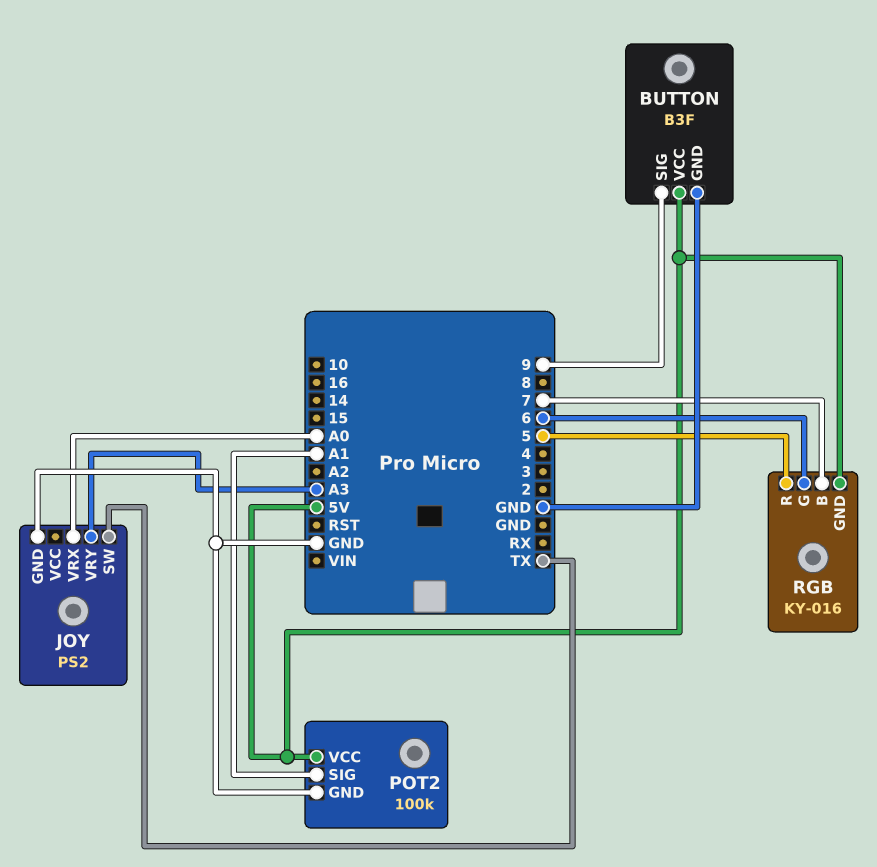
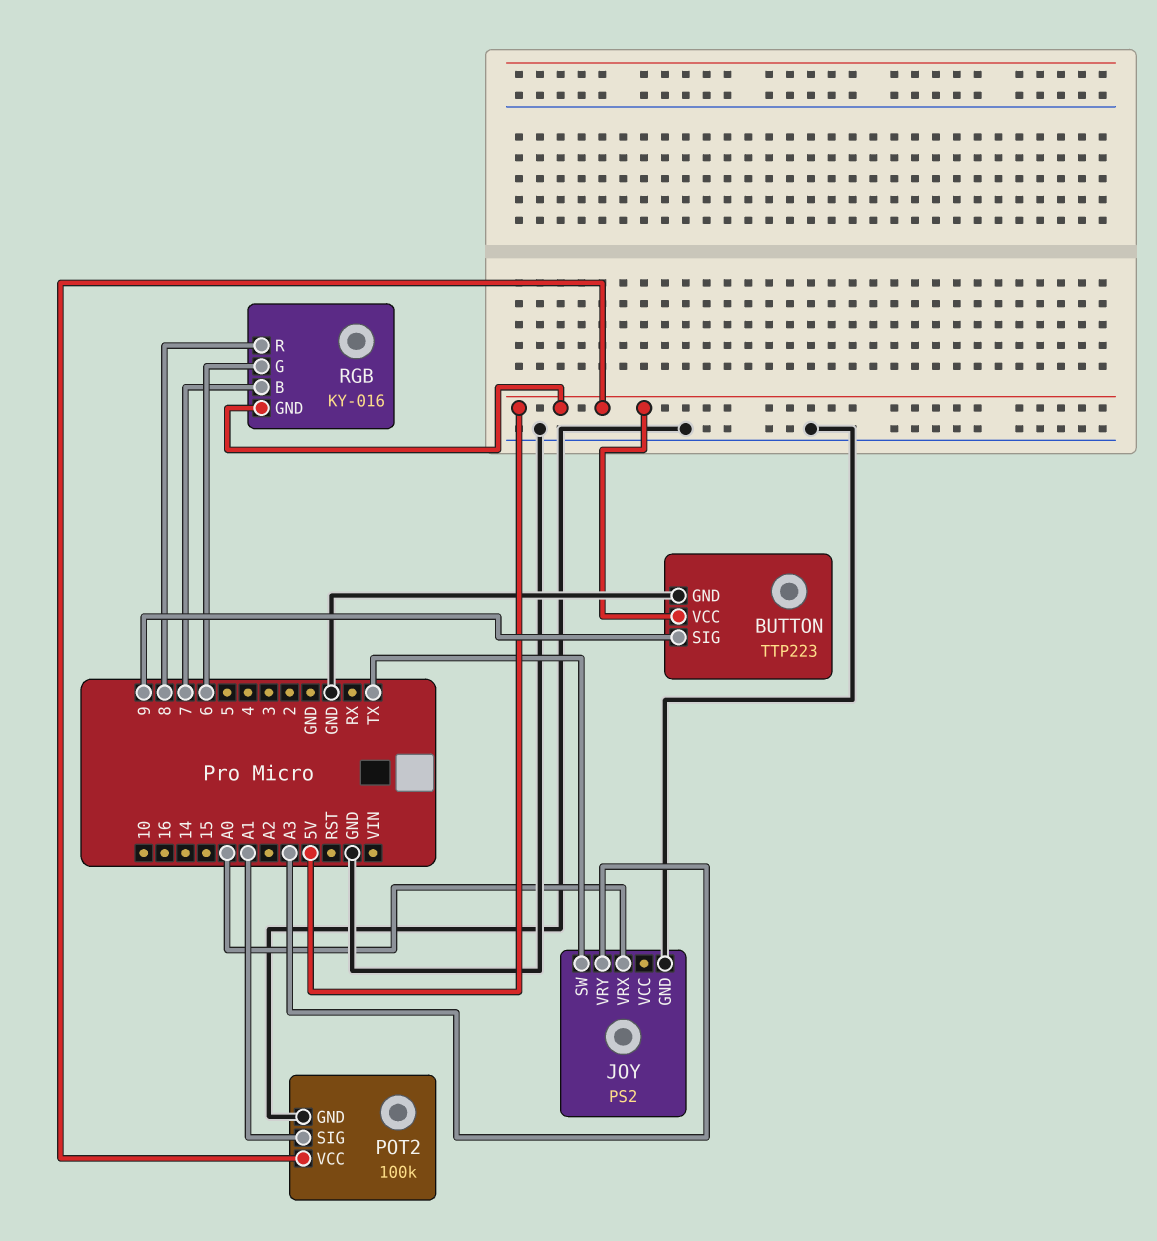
BUTTON: B3F -> TTP223
RGB pin R: 5 -> 8

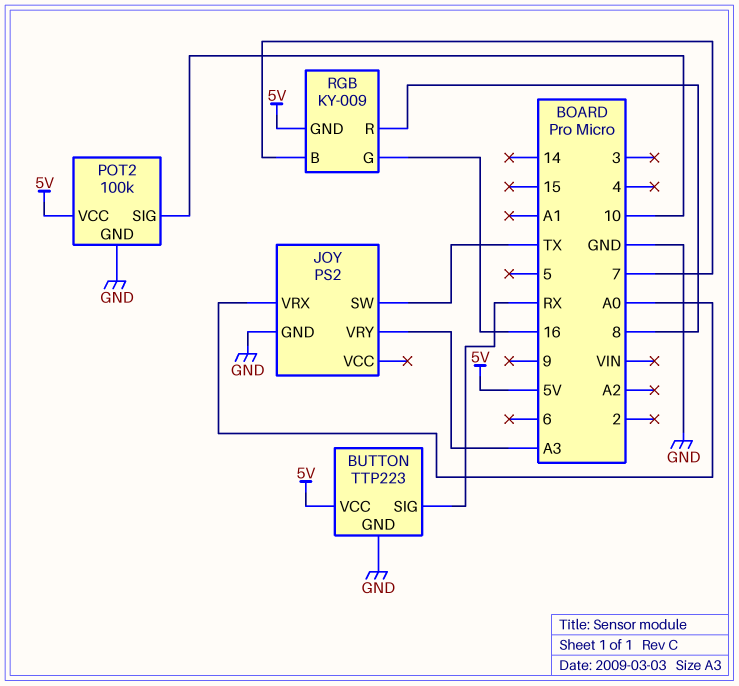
BUTTON pin SIG: 9 -> RX
POT2 pin SIG: A1 -> 10
RGB: KY-016 -> KY-009
RGB pin G: 6 -> 16

